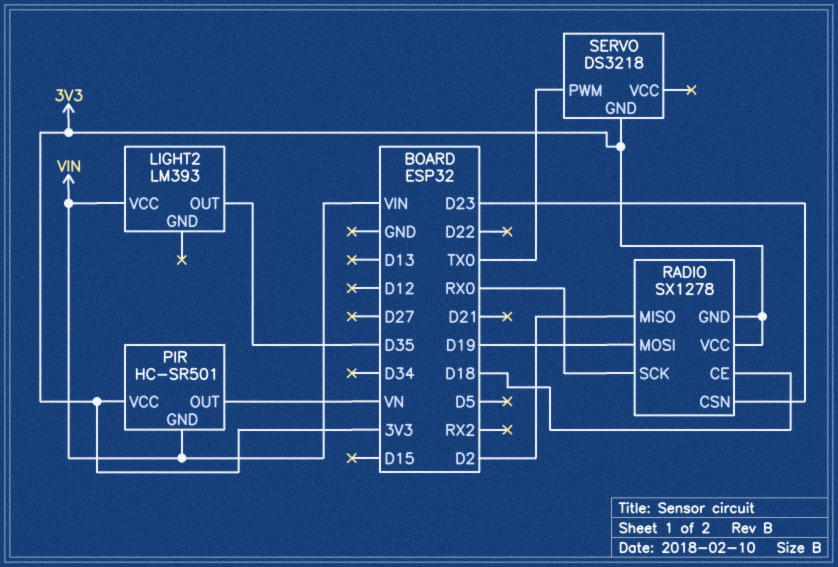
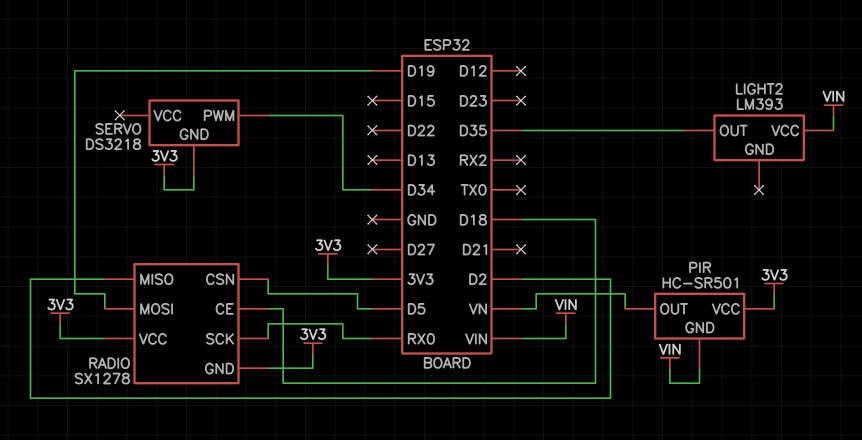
RADIO pin CSN: D23 -> D5
SERVO pin PWM: TX0 -> D34

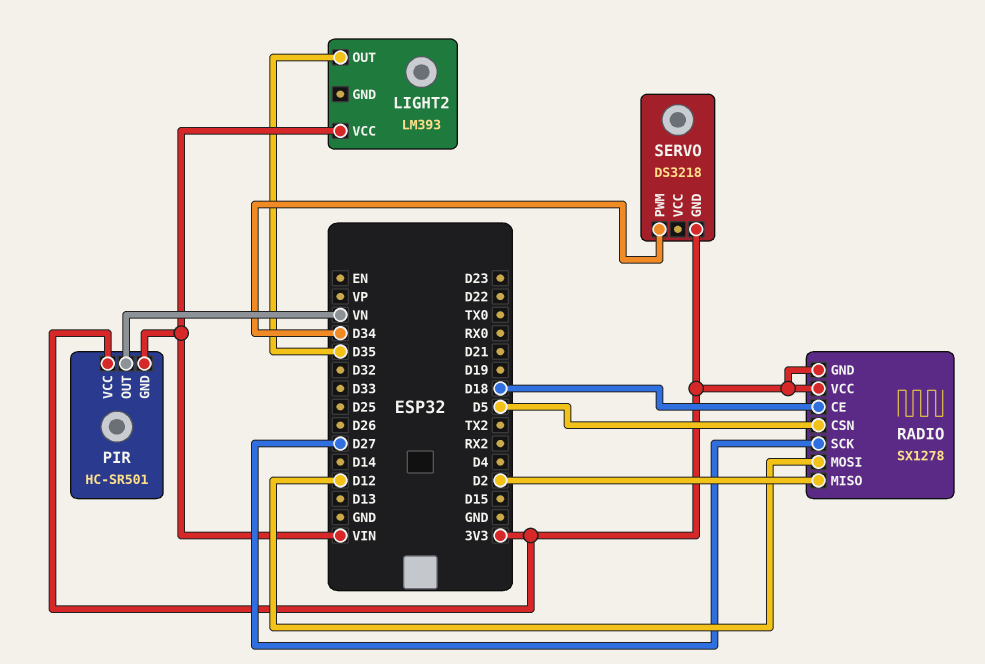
RADIO pin MOSI: D19 -> D12
RADIO pin SCK: RX0 -> D27

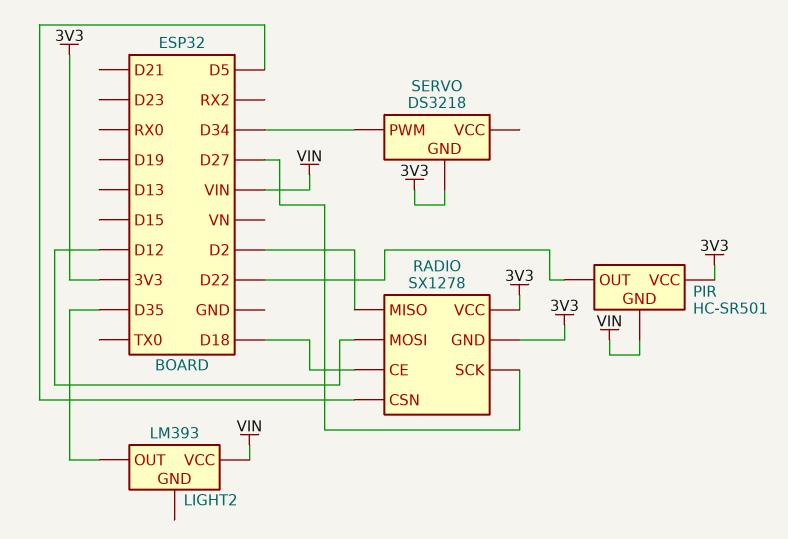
PIR pin OUT: VN -> D22

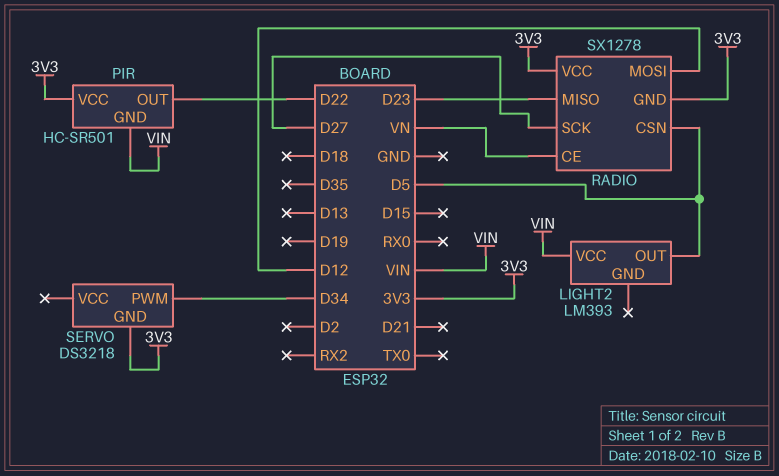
LIGHT2 pin OUT: D35 -> D5
RADIO pin CE: D18 -> VN
RADIO pin MISO: D2 -> D23

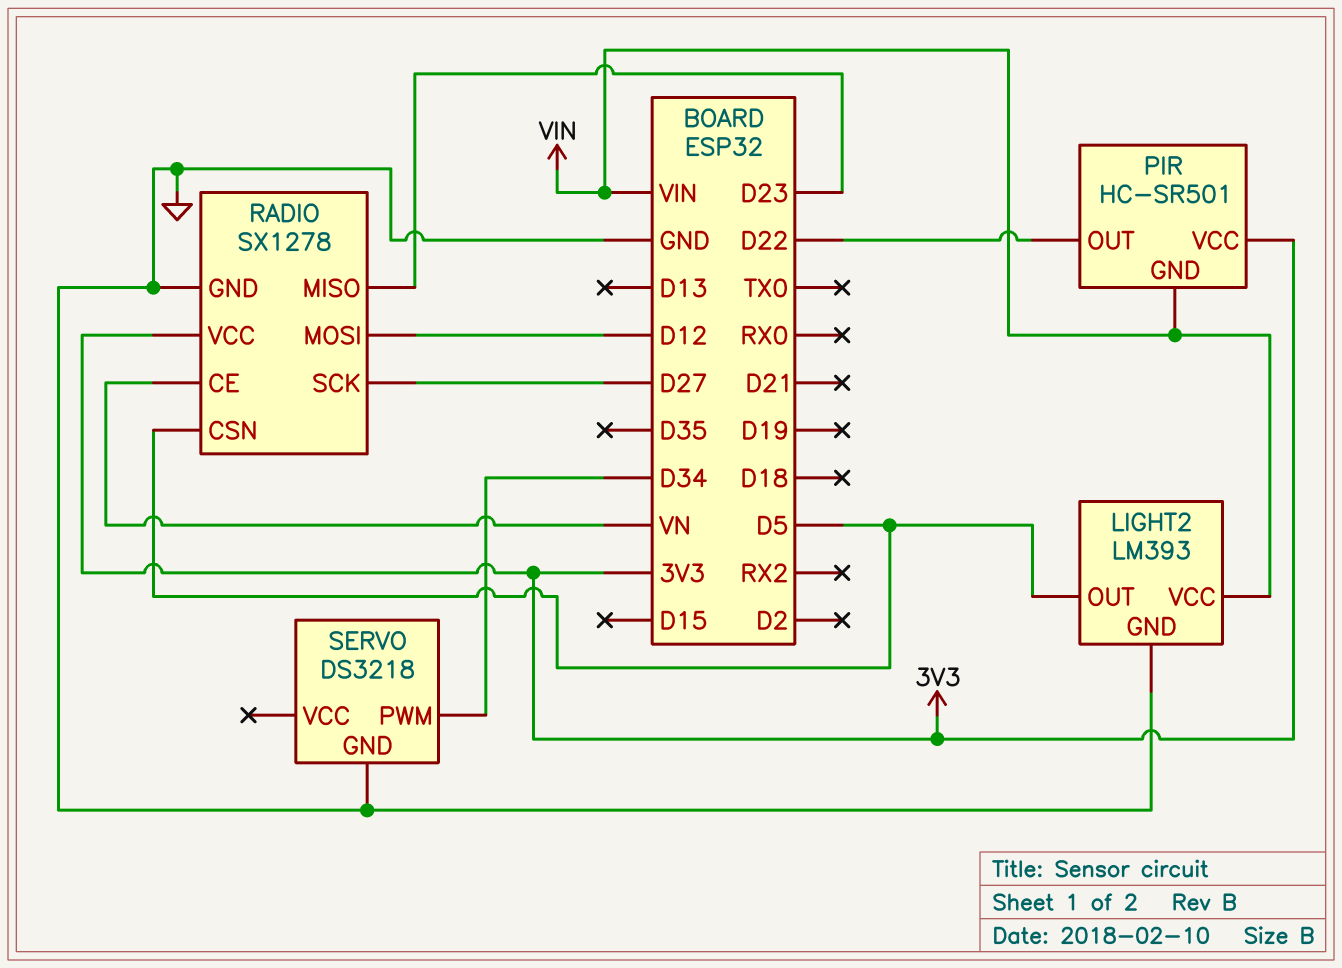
LIGHT2 pin GND: none -> GND
RADIO pin GND: 3V3 -> GND
SERVO pin GND: 3V3 -> GND

